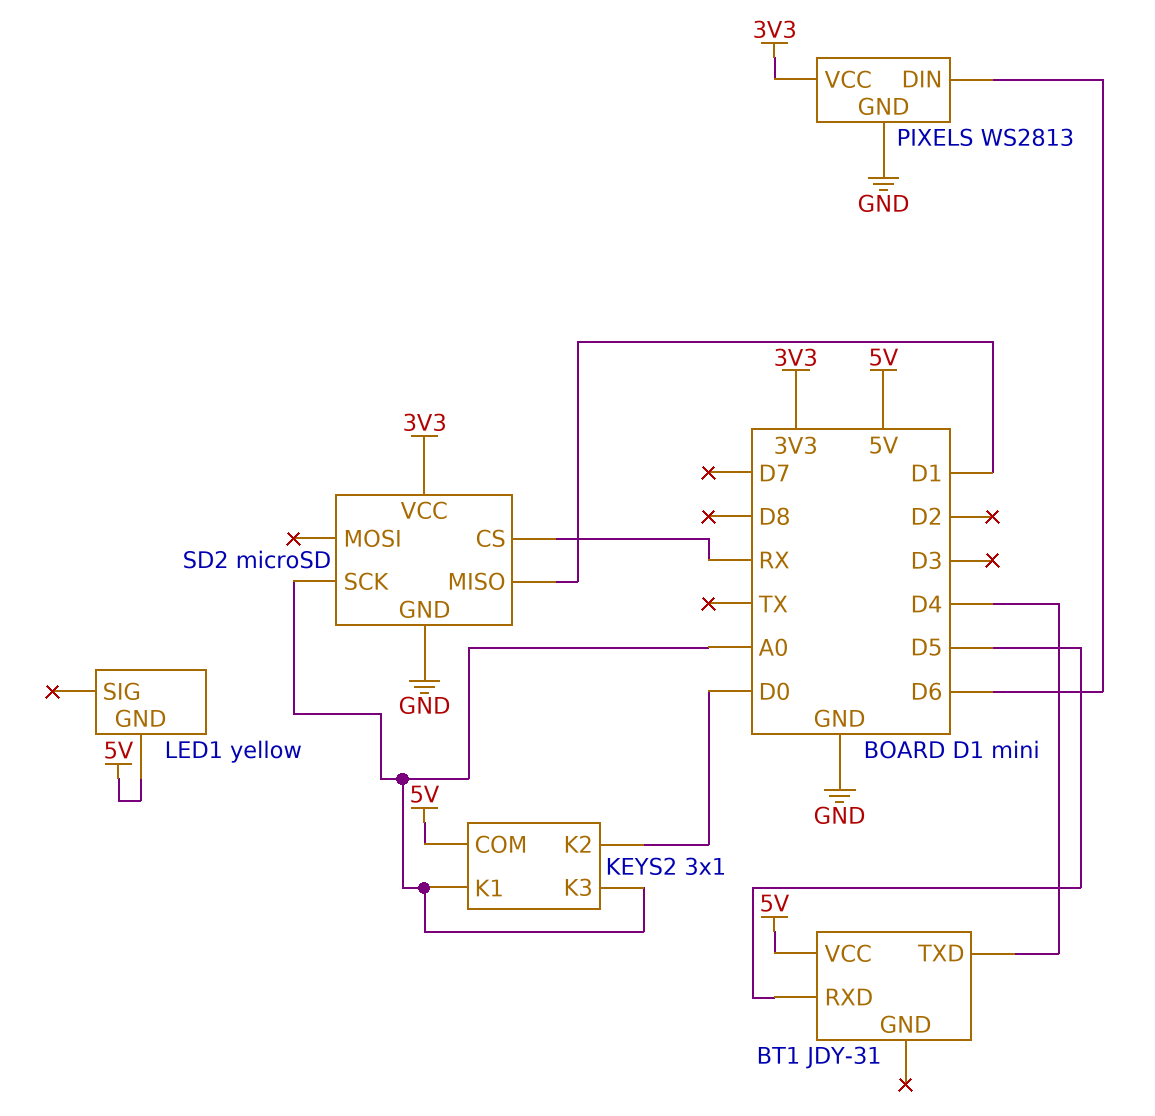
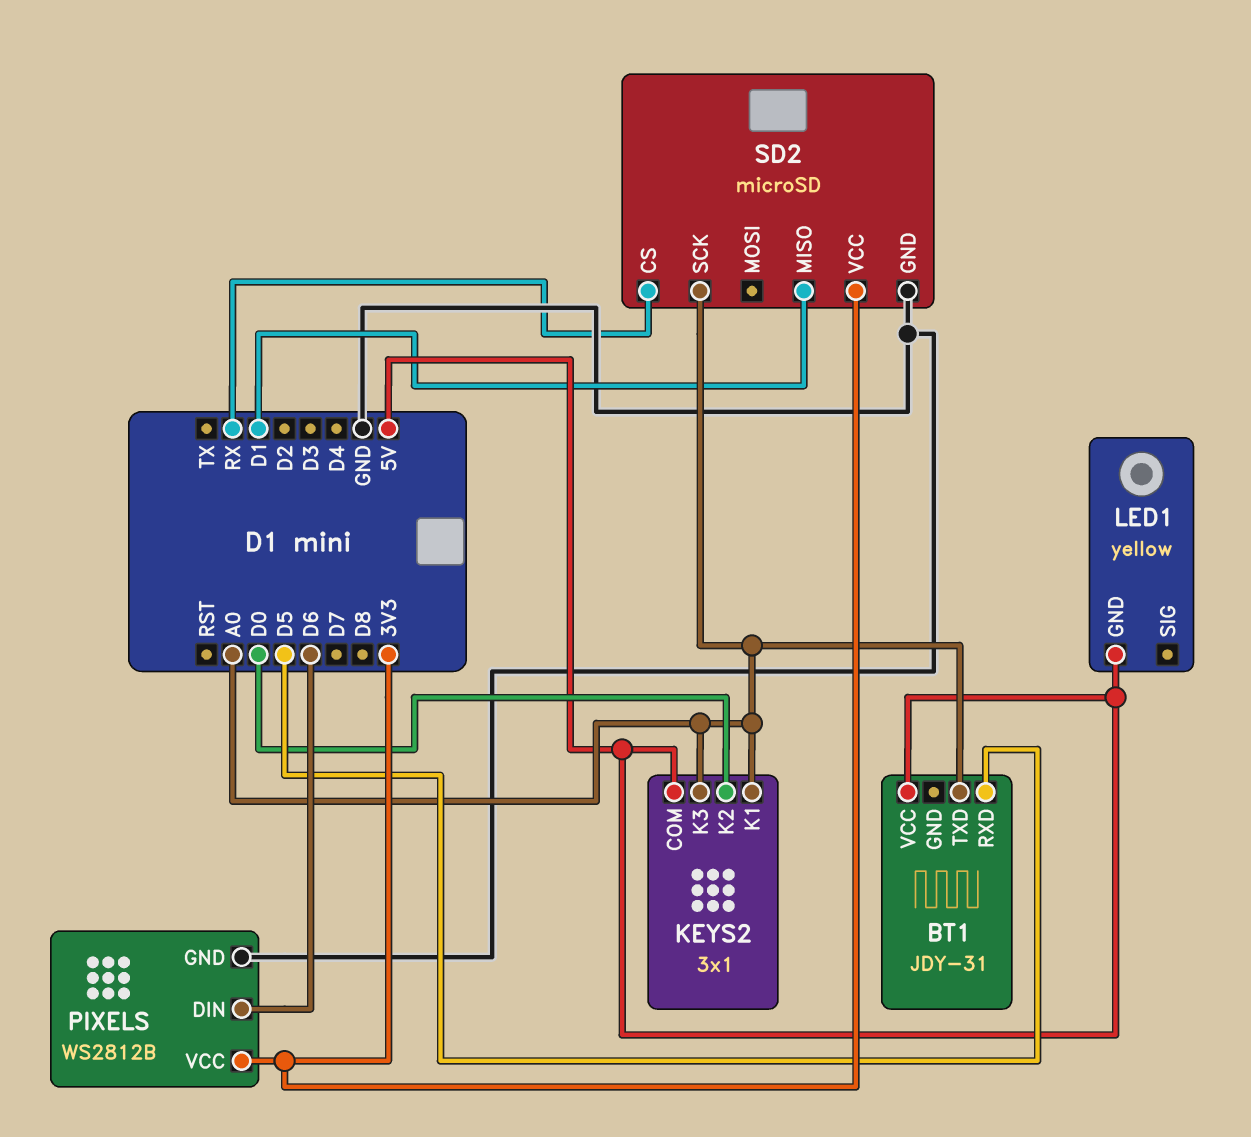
BT1 pin TXD: D4 -> A0
PIXELS: WS2813 -> WS2812B

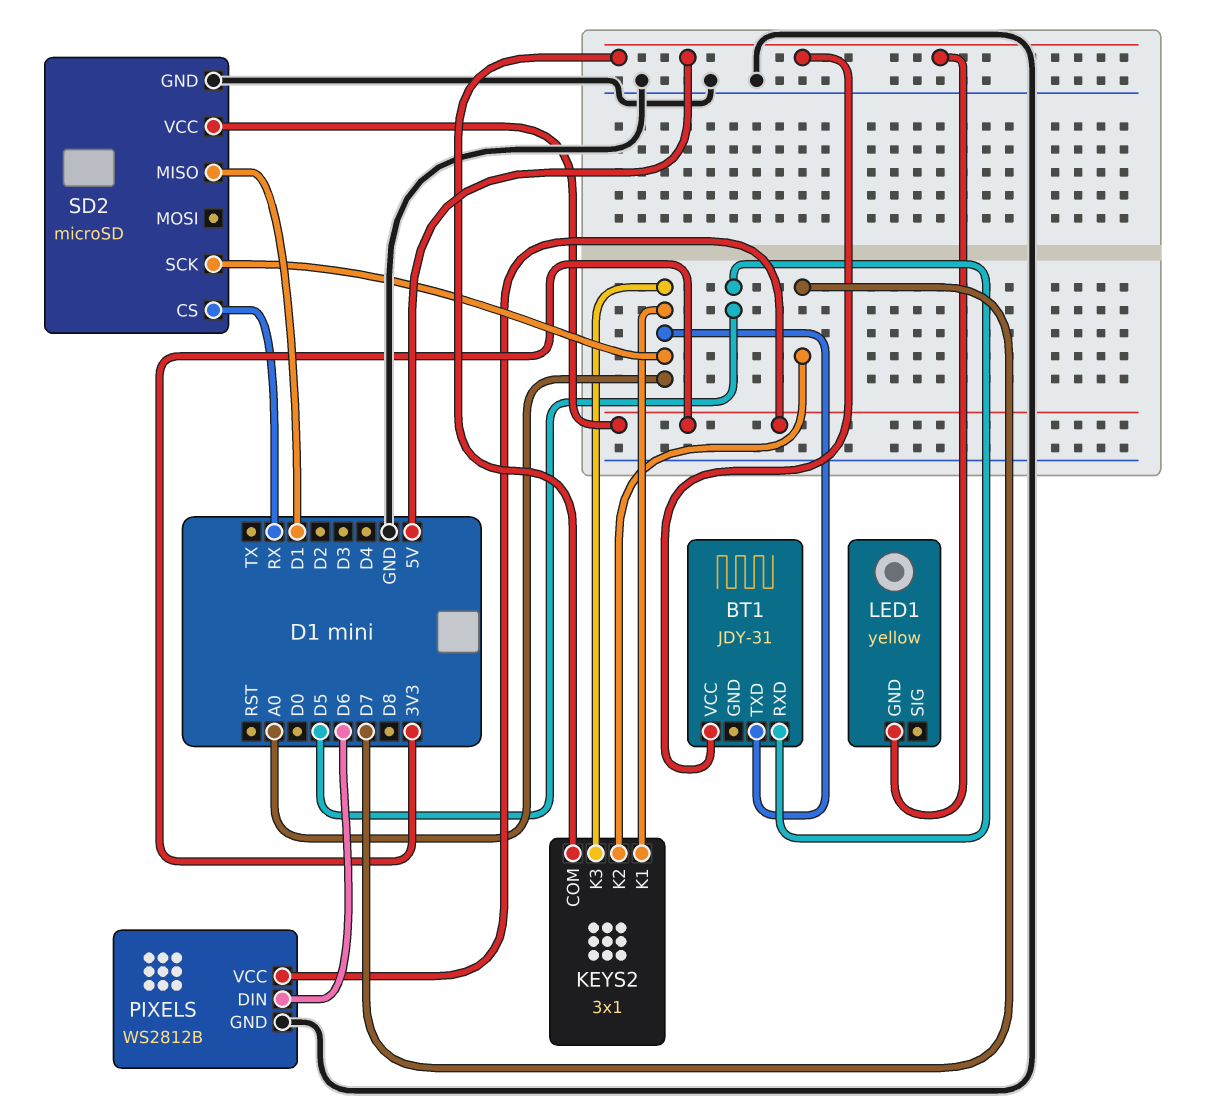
KEYS2 pin K2: D0 -> D7

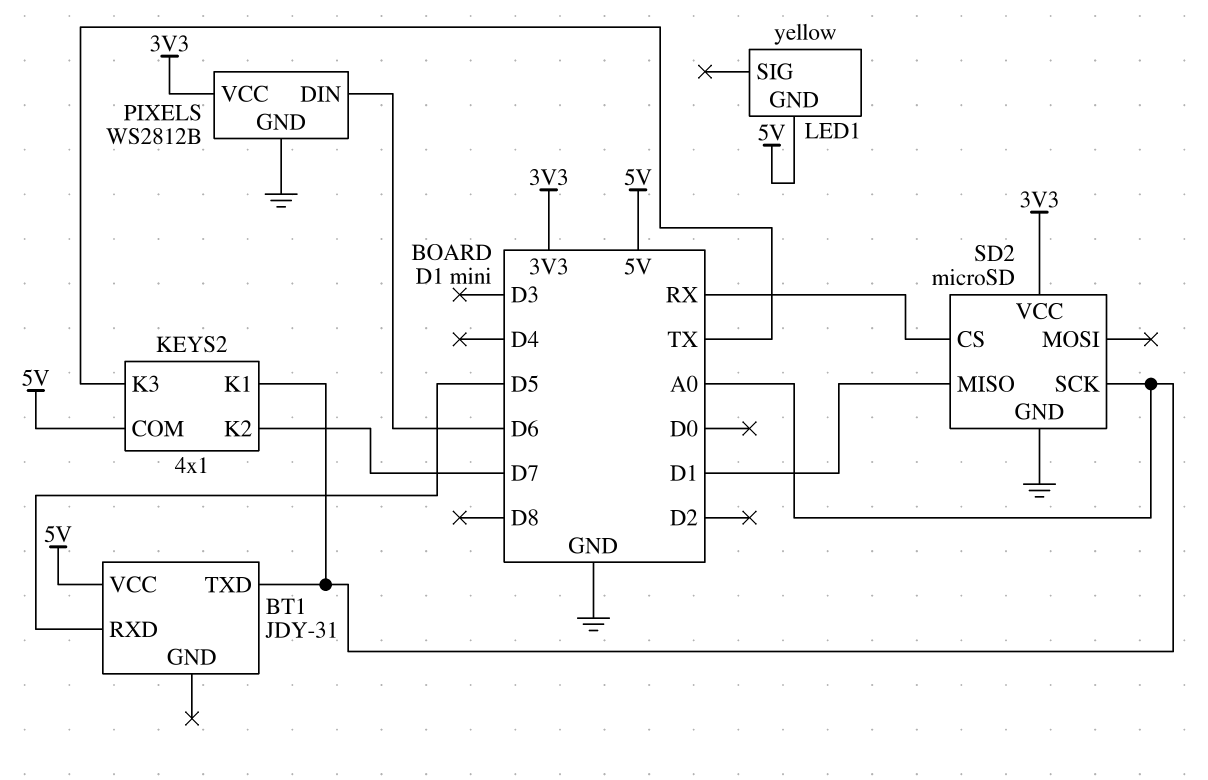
KEYS2: 3x1 -> 4x1
KEYS2 pin K3: A0 -> TX

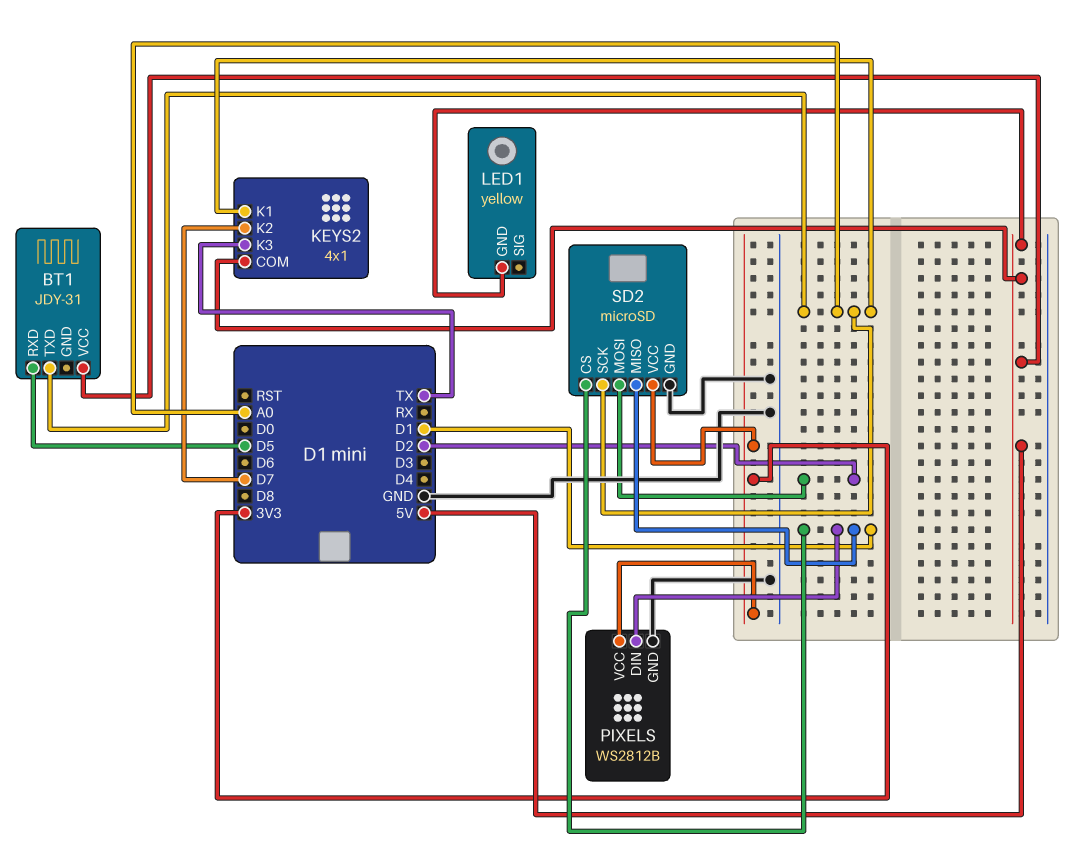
PIXELS pin DIN: D6 -> D1
SD2 pin CS: RX -> D1
SD2 pin MOSI: none -> D2

